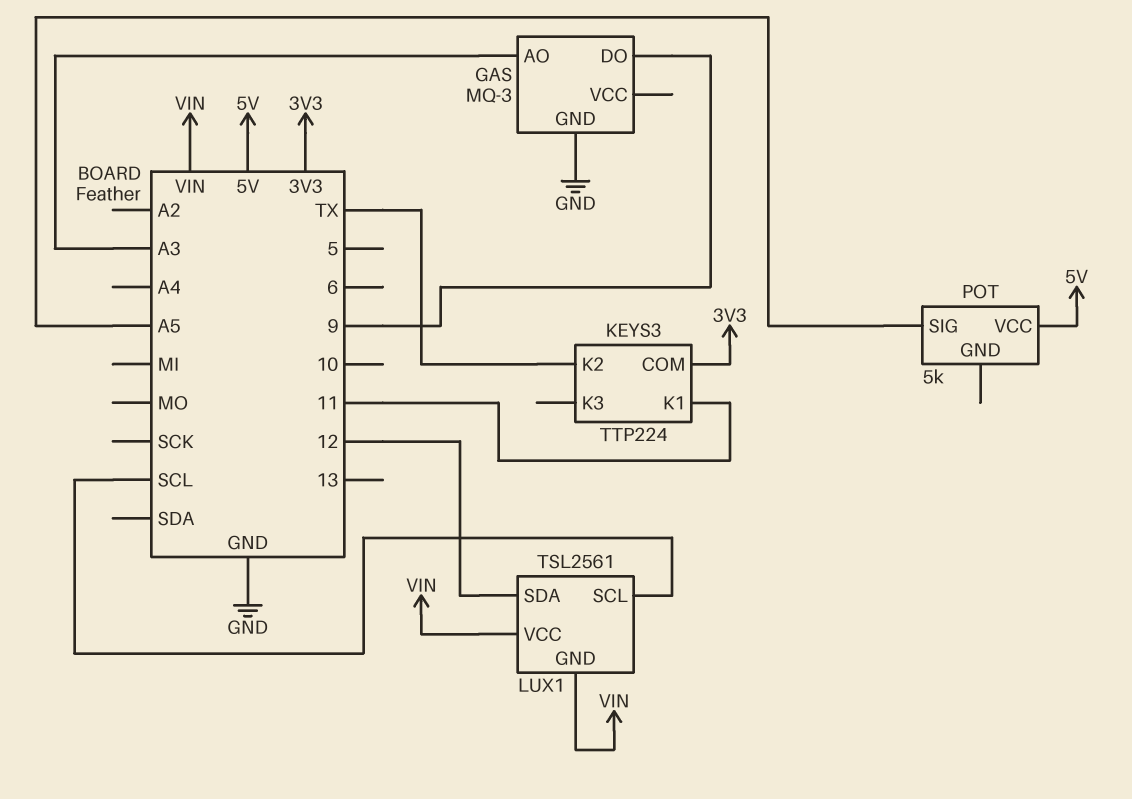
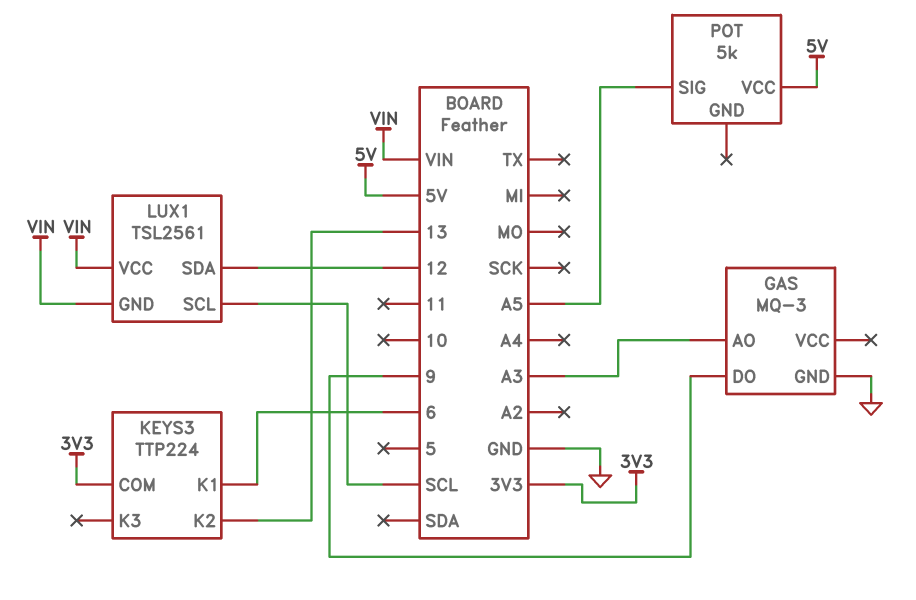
KEYS3 pin K1: 11 -> 6
KEYS3 pin K2: TX -> 13

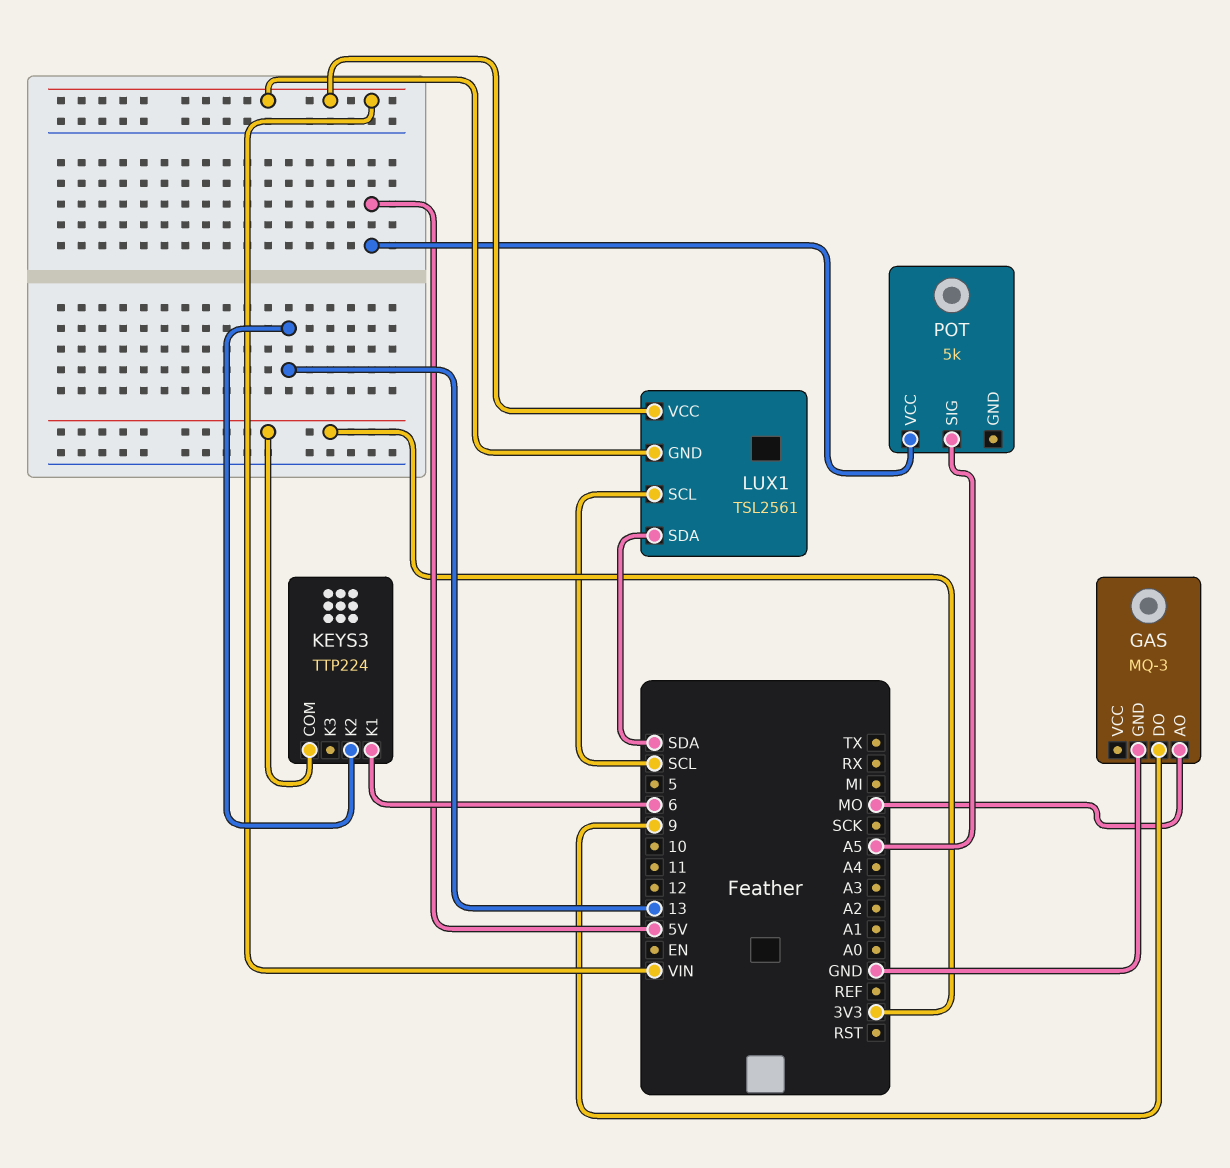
GAS pin AO: A3 -> MO
LUX1 pin SDA: 12 -> SDA

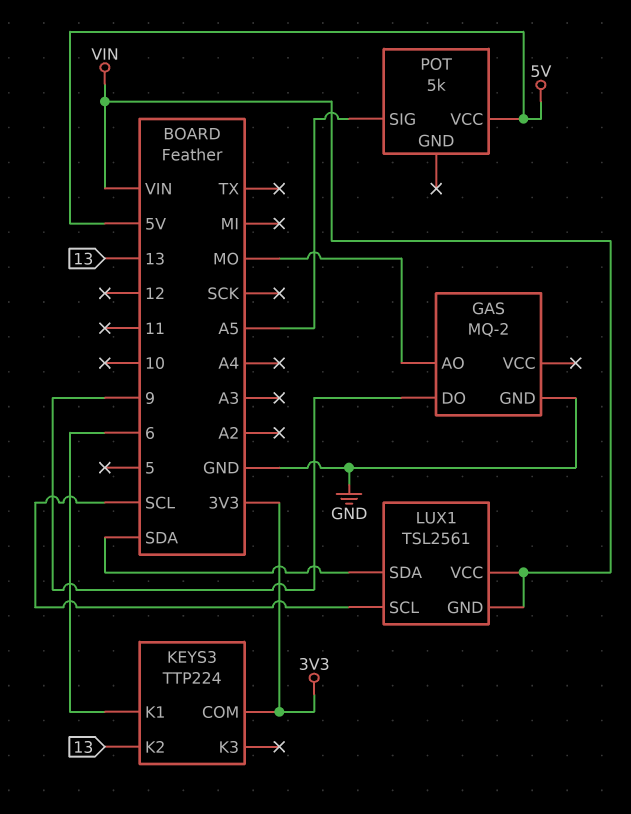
GAS: MQ-3 -> MQ-2

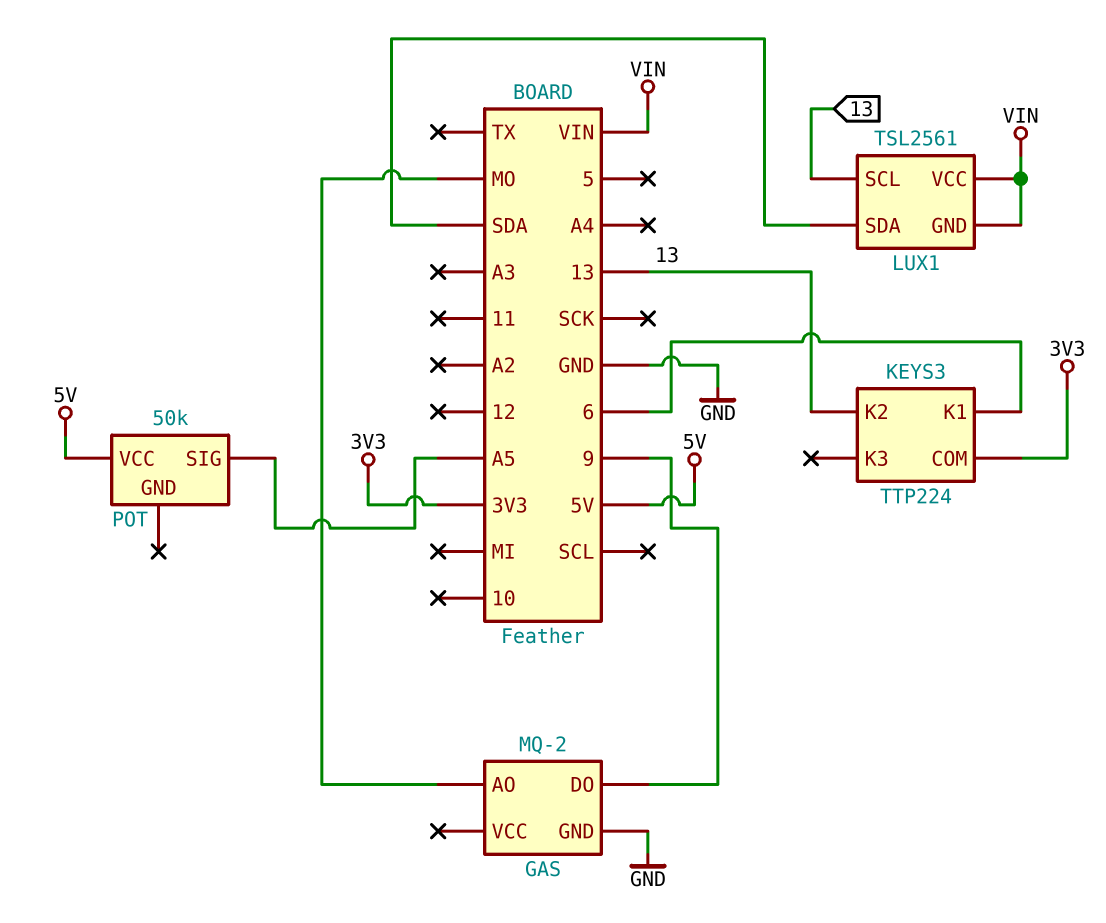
LUX1 pin SCL: SCL -> 13
POT: 5k -> 50k

